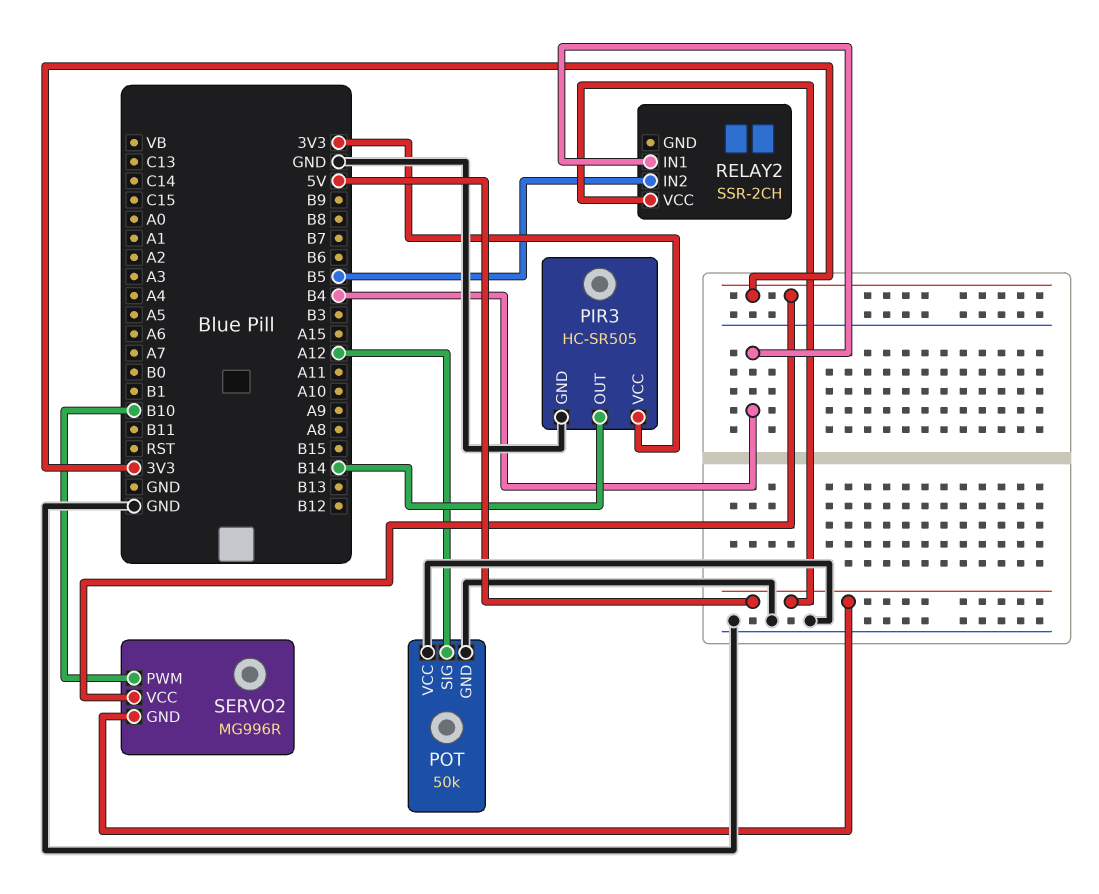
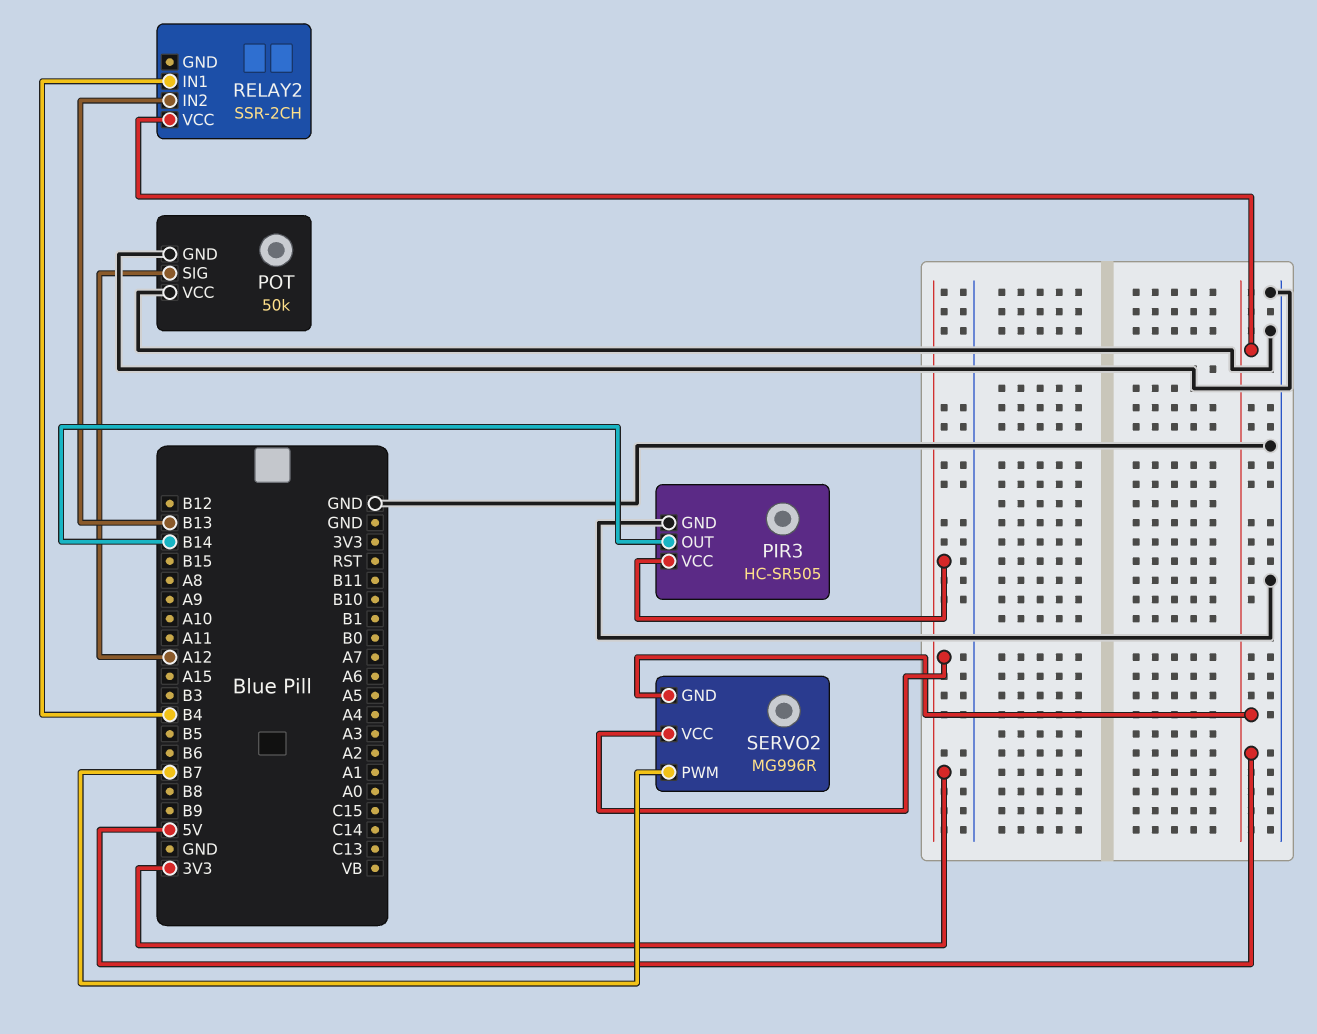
RELAY2 pin IN2: B5 -> B13
SERVO2 pin PWM: B10 -> B7

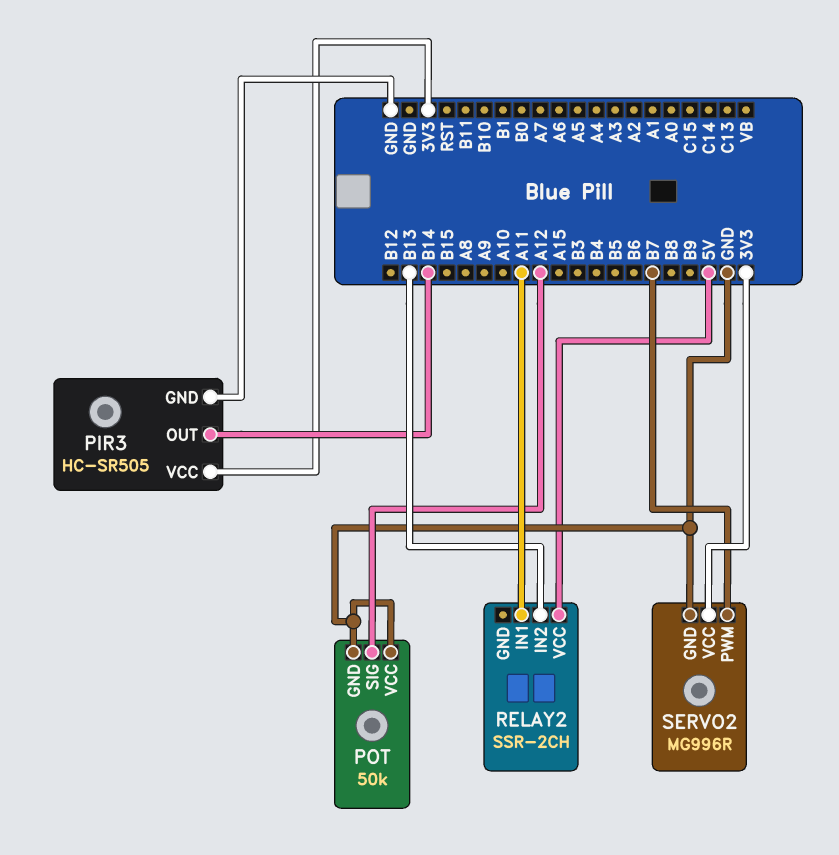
RELAY2 pin IN1: B4 -> A11
SERVO2 pin GND: 5V -> GND

